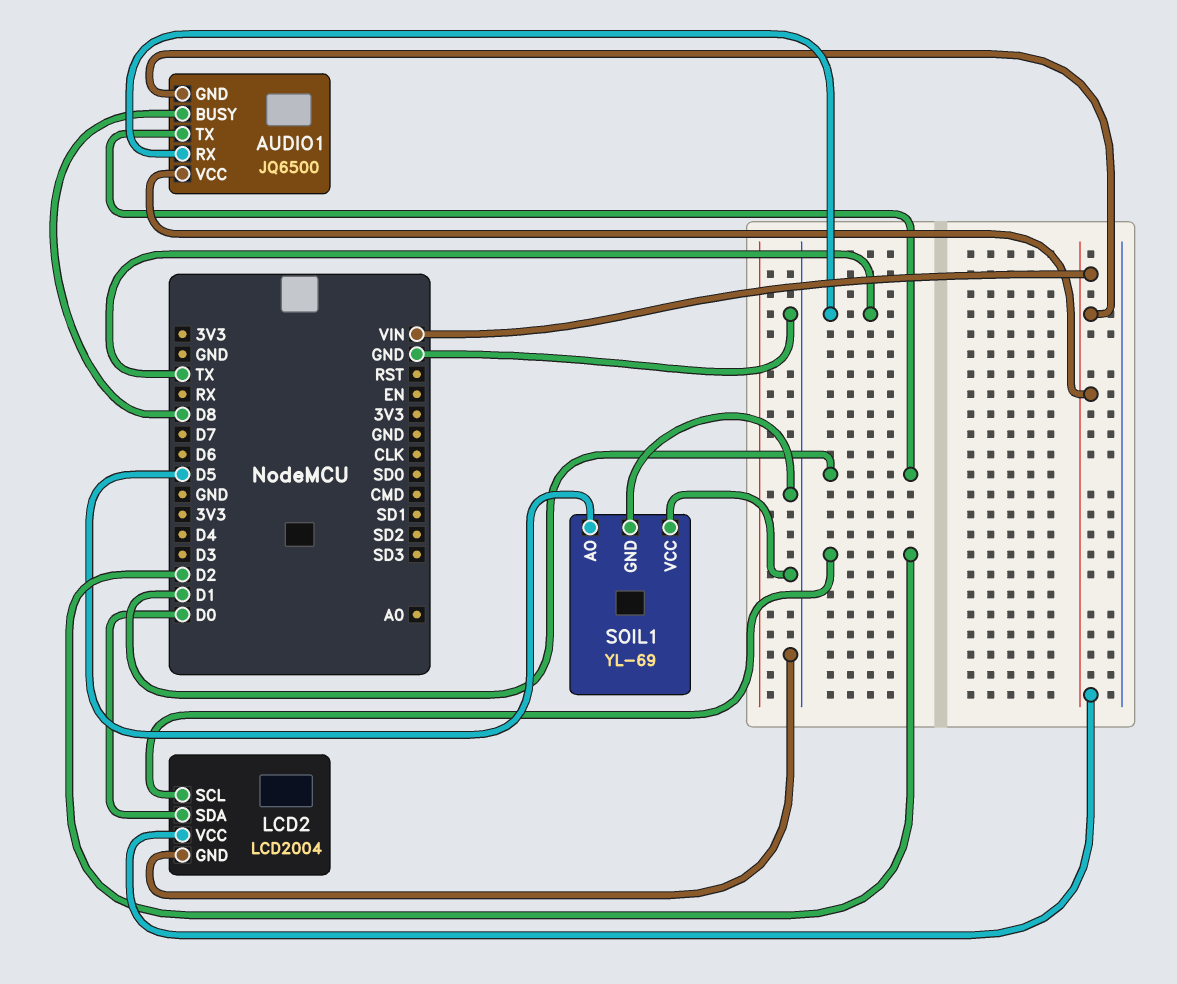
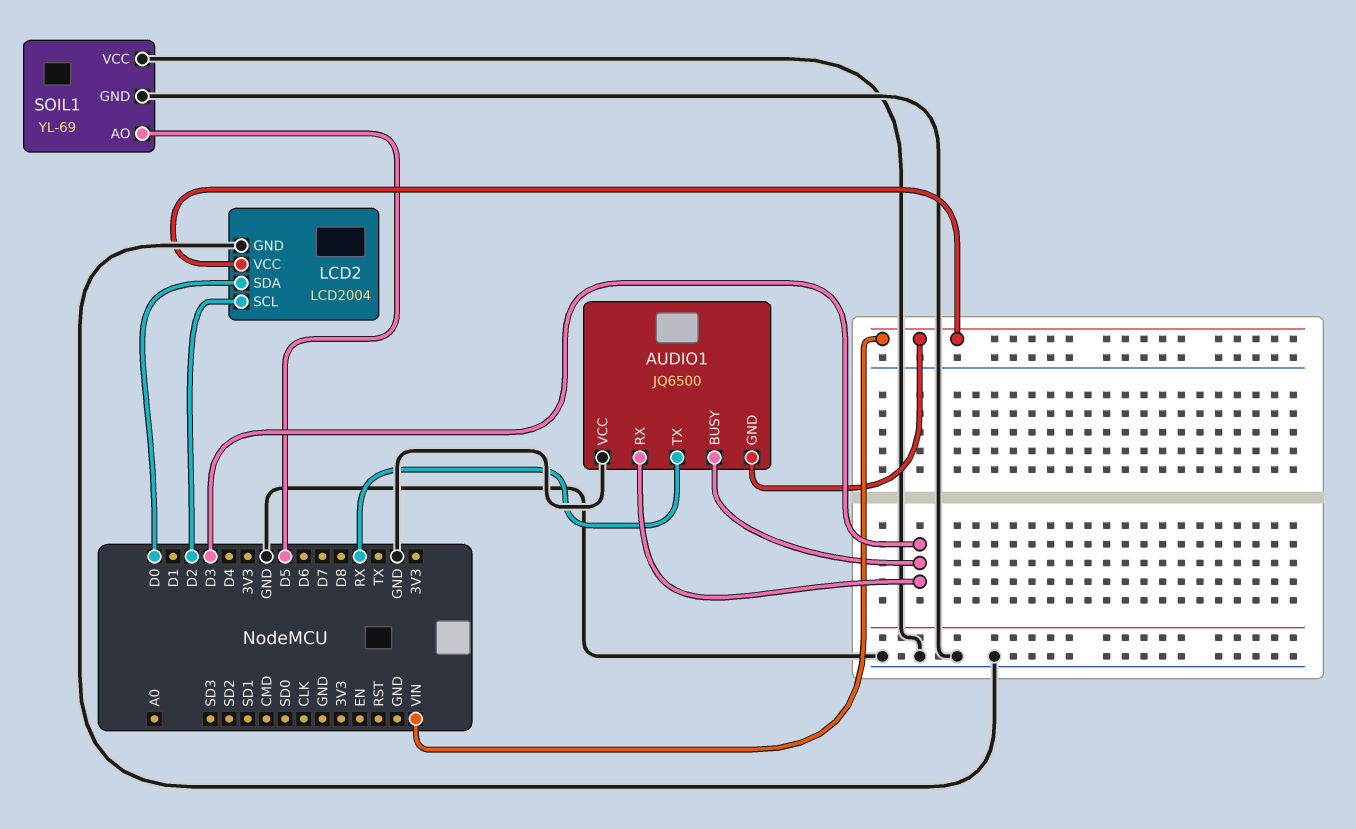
AUDIO1 pin BUSY: D8 -> D3
AUDIO1 pin RX: TX -> D3
AUDIO1 pin TX: D1 -> RX
AUDIO1 pin VCC: VIN -> GND

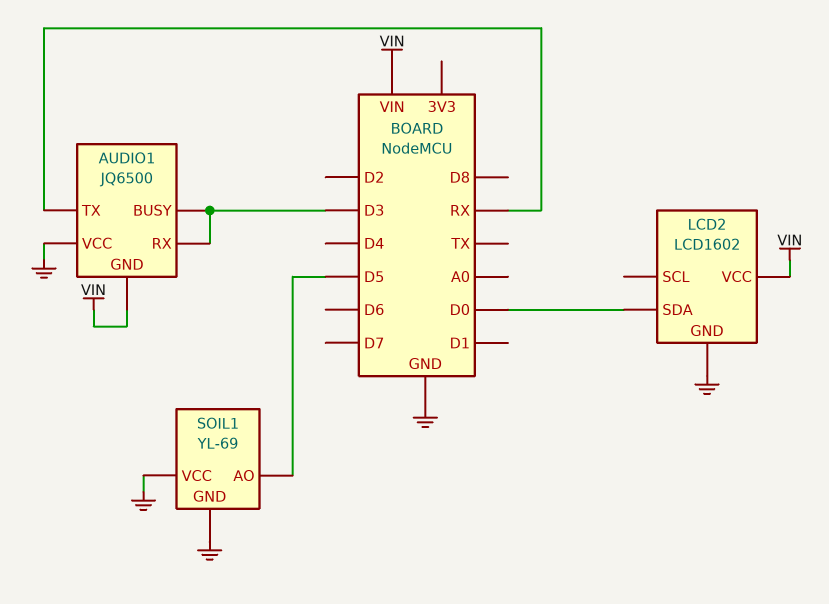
LCD2: LCD2004 -> LCD1602
LCD2 pin SCL: D2 -> none

